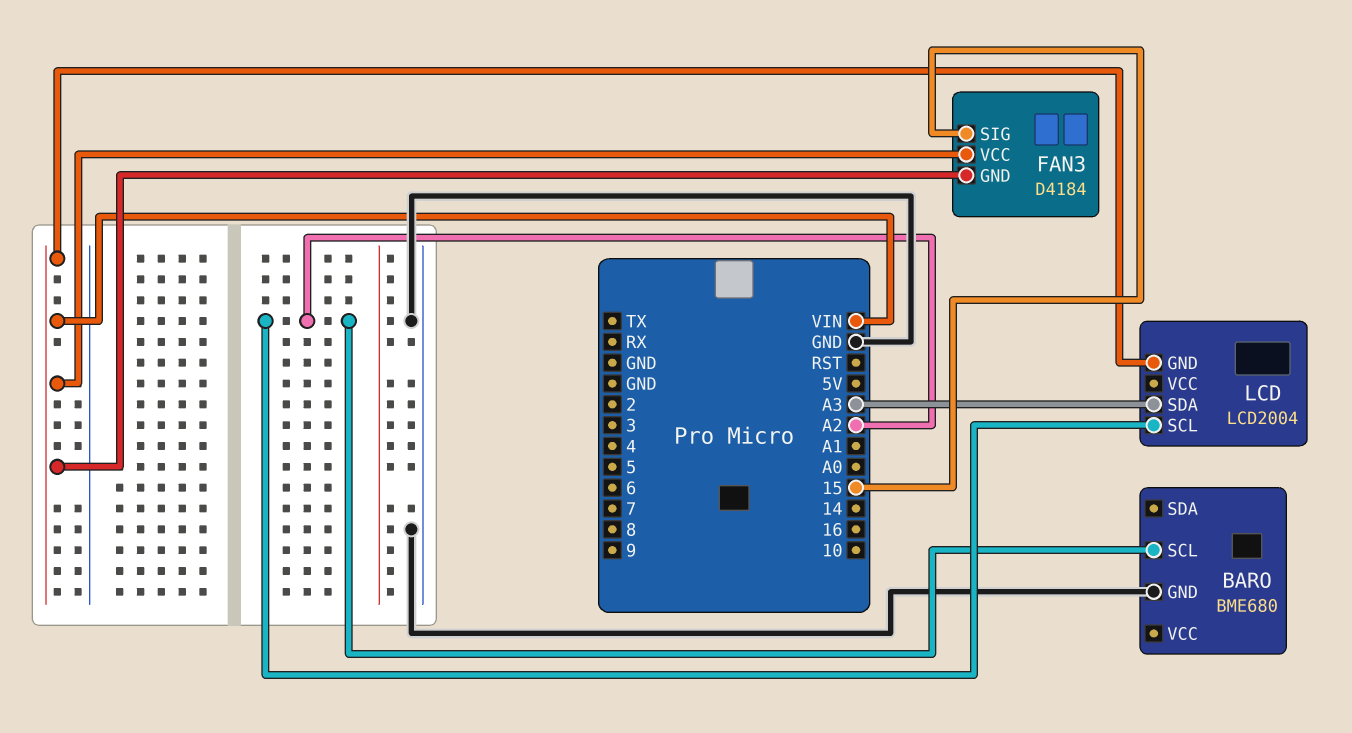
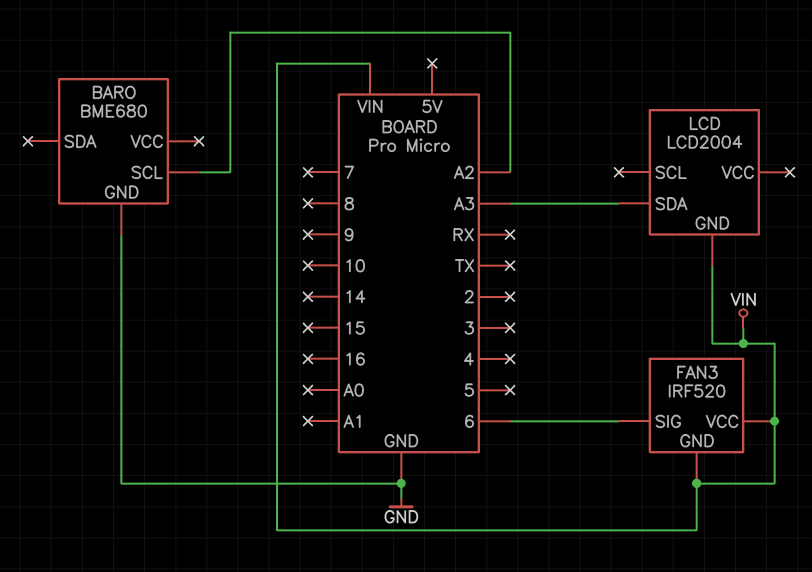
FAN3: D4184 -> IRF520
FAN3 pin SIG: 15 -> 6
LCD pin SCL: A2 -> none

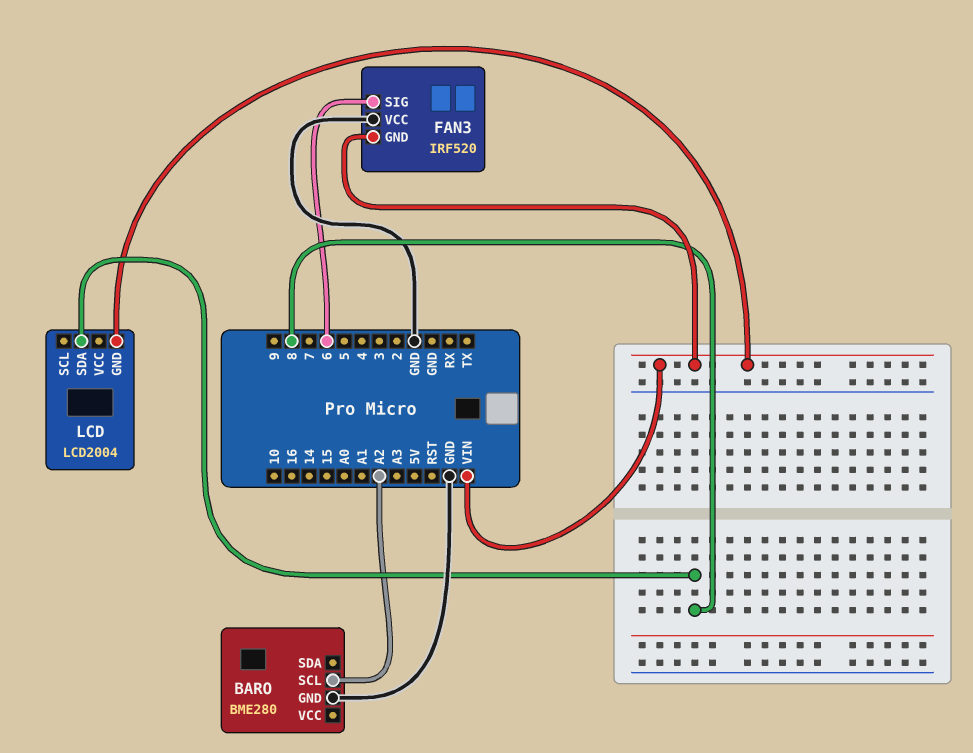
BARO: BME680 -> BME280
FAN3 pin VCC: VIN -> GND
LCD pin SDA: A3 -> 8

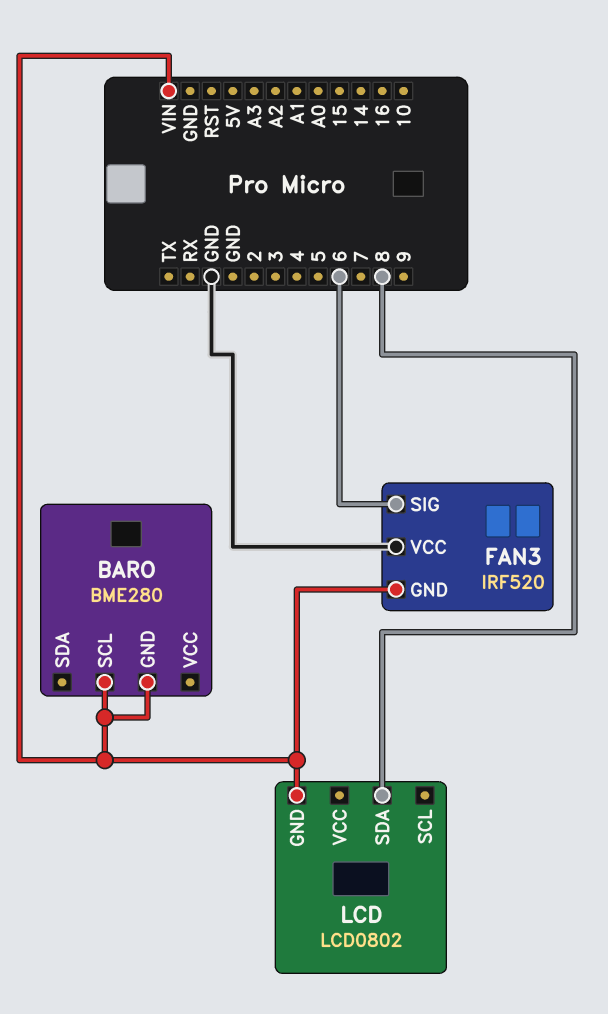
BARO pin GND: GND -> VIN
BARO pin SCL: A2 -> VIN
LCD: LCD2004 -> LCD0802

